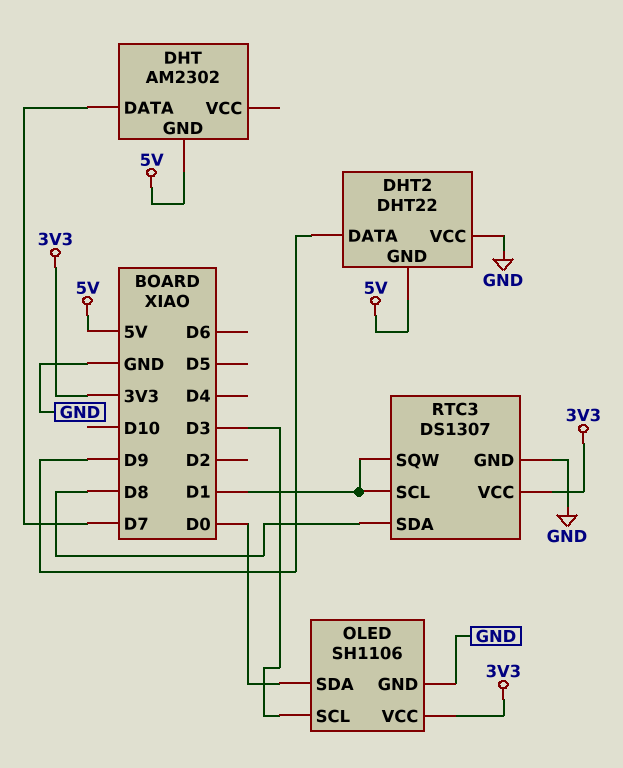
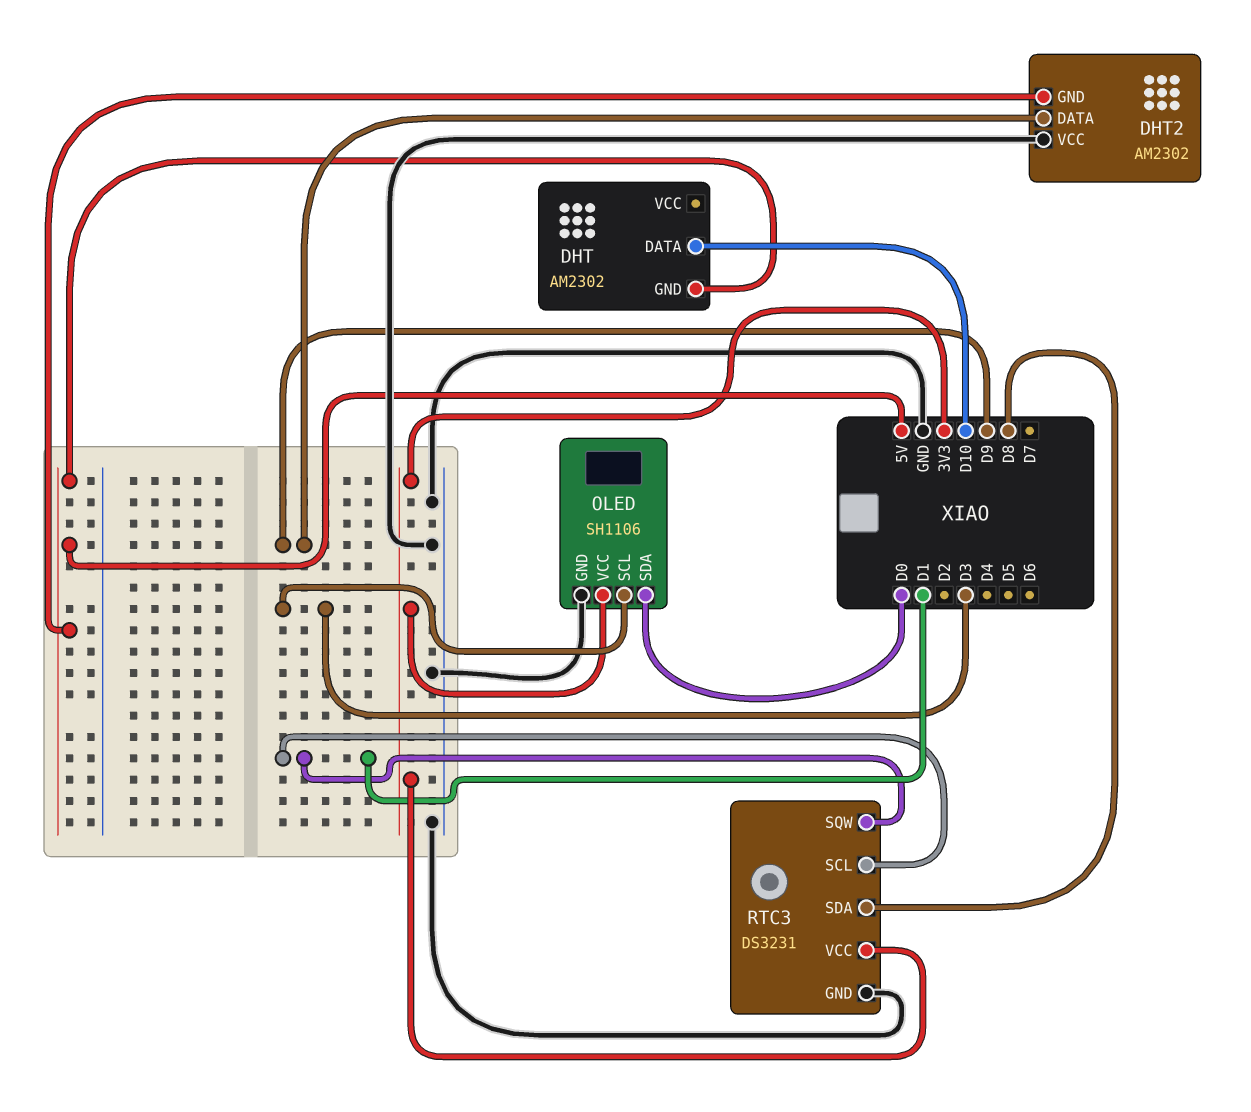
DHT pin DATA: D7 -> D10
DHT2: DHT22 -> AM2302
RTC3: DS1307 -> DS3231

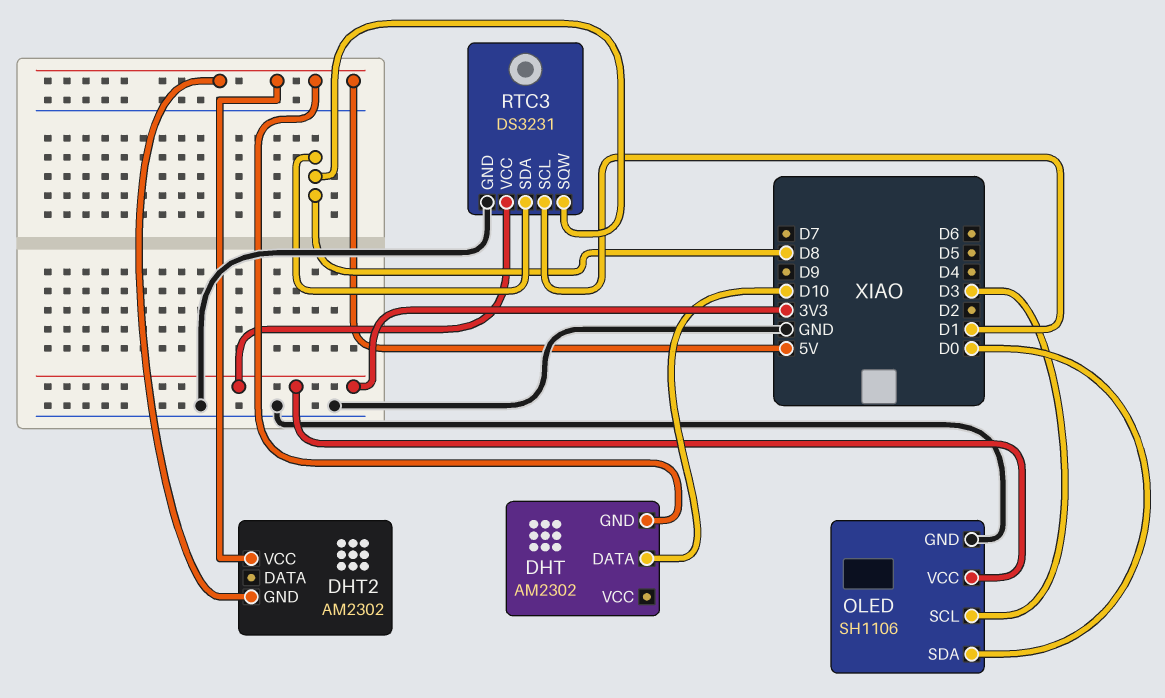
DHT2 pin DATA: D9 -> none
DHT2 pin VCC: GND -> 5V
RTC3 pin SQW: D1 -> D8

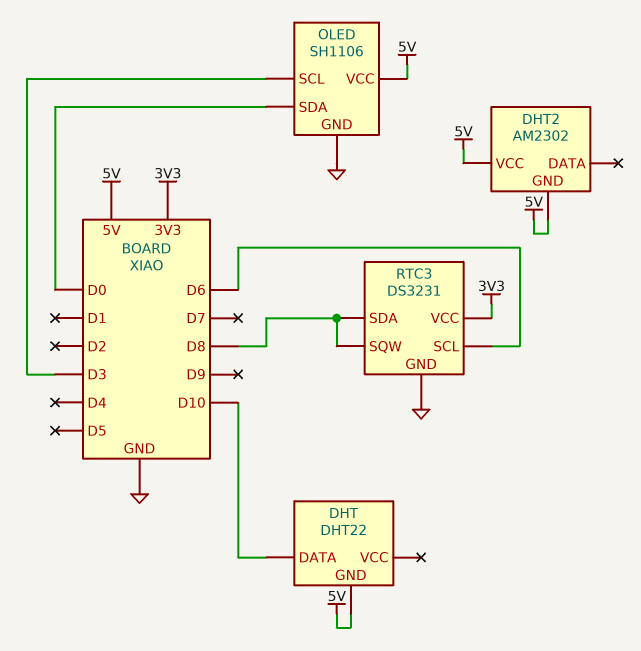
DHT: AM2302 -> DHT22
OLED pin VCC: 3V3 -> 5V
RTC3 pin SCL: D1 -> D6

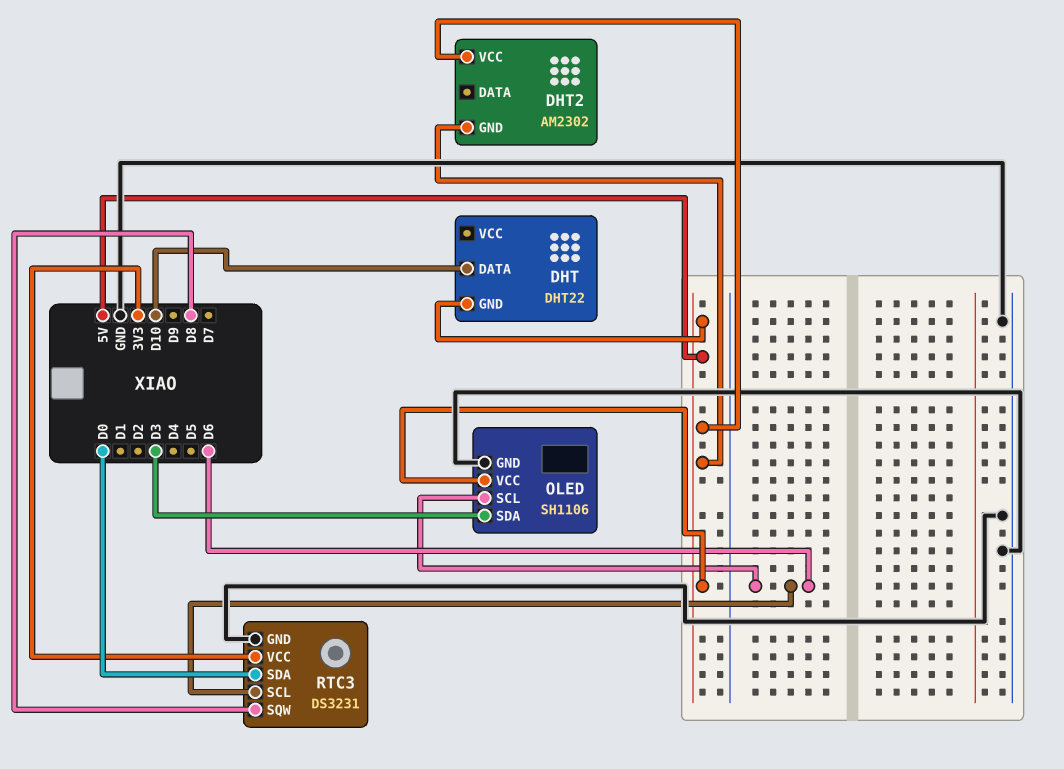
OLED pin SCL: D3 -> D6
OLED pin SDA: D0 -> D3
RTC3 pin SDA: D8 -> D0

